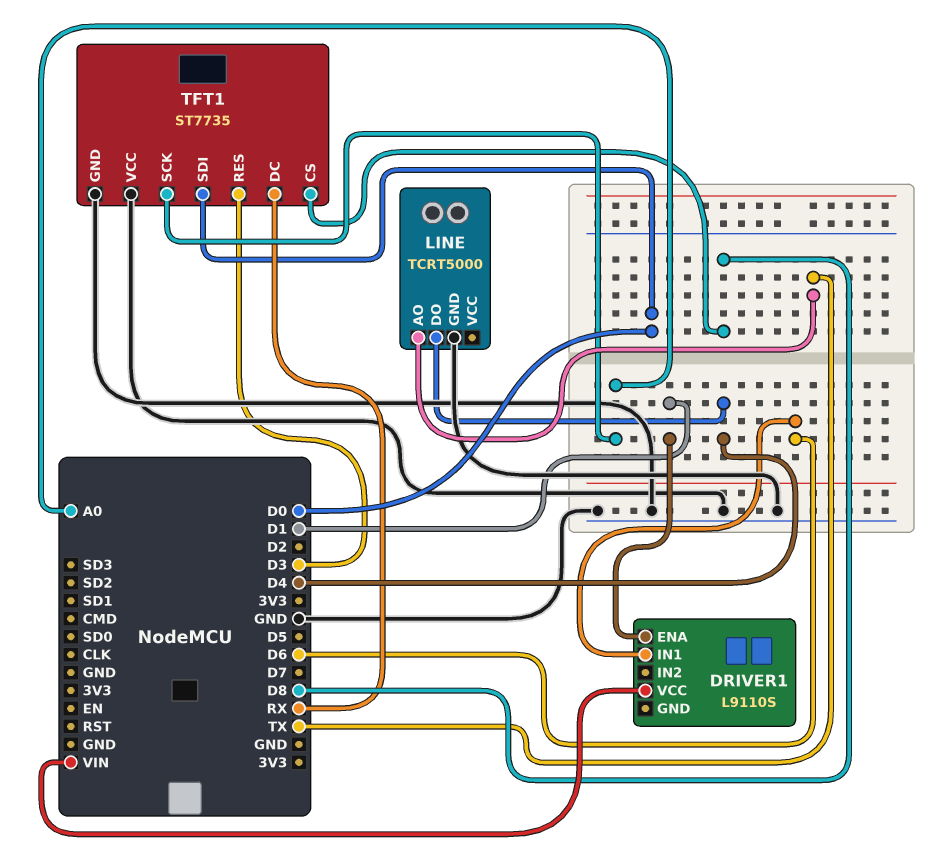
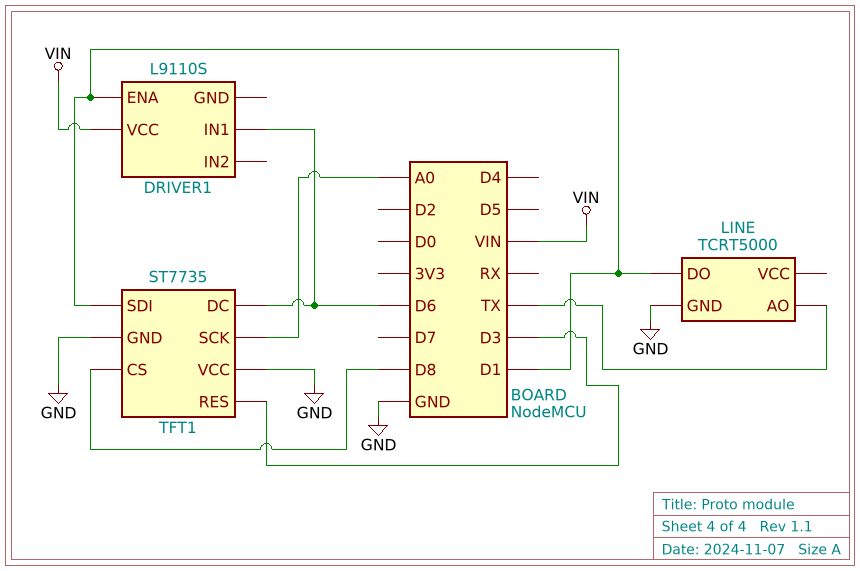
LINE pin DO: D4 -> D1
TFT1 pin DC: RX -> D6
TFT1 pin SDI: D0 -> D1

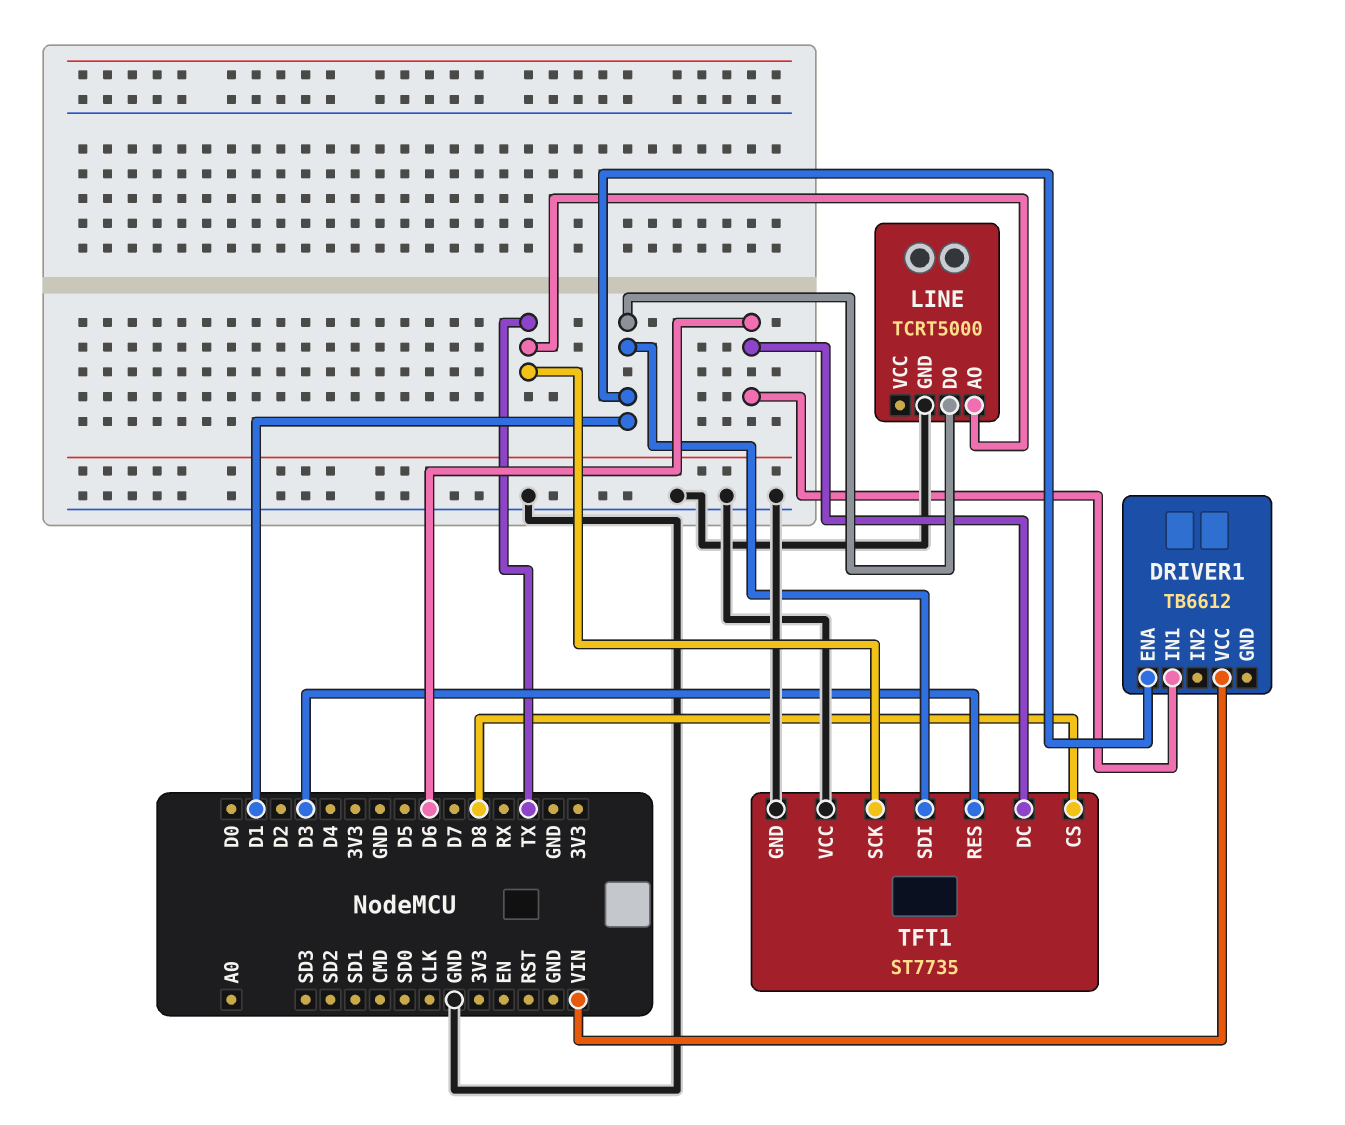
DRIVER1: L9110S -> TB6612
TFT1 pin SCK: A0 -> TX

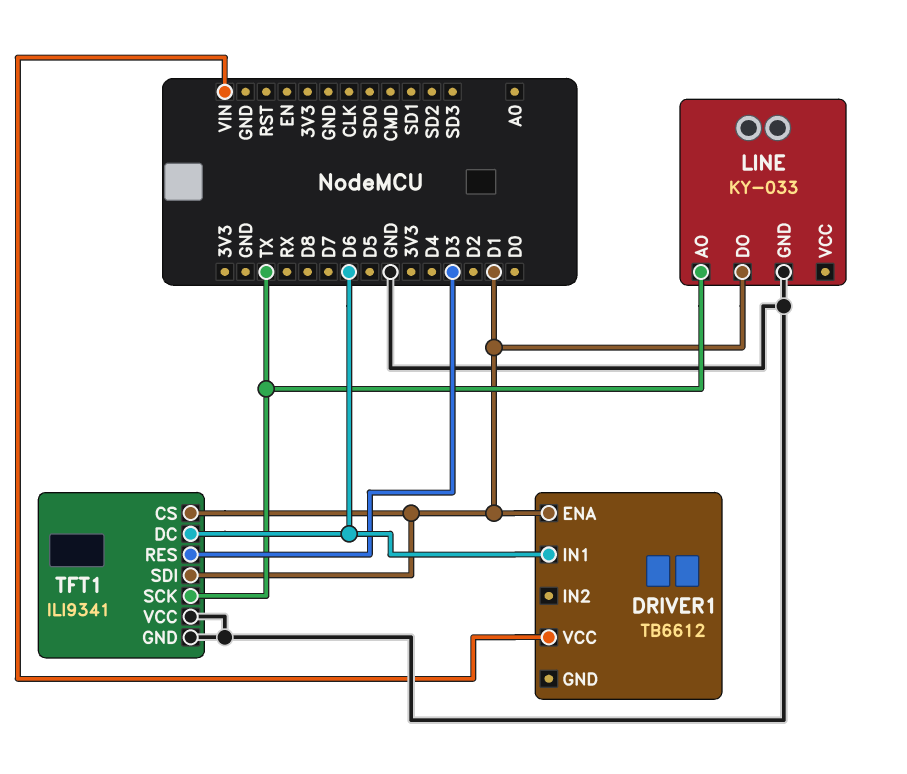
LINE: TCRT5000 -> KY-033
TFT1: ST7735 -> ILI9341
TFT1 pin CS: D8 -> D1

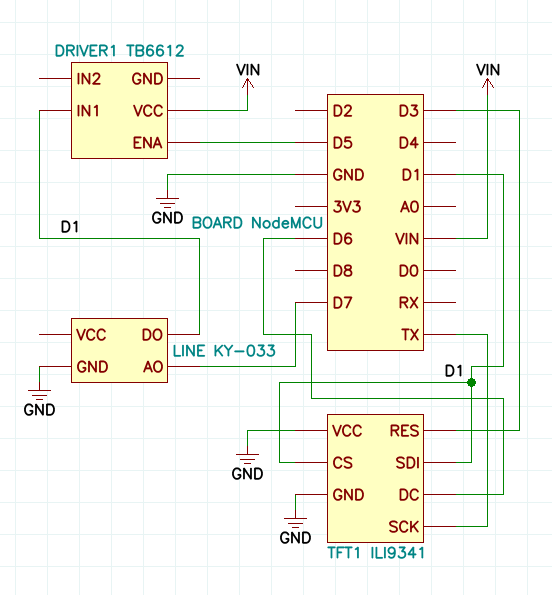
DRIVER1 pin ENA: D1 -> D5
DRIVER1 pin IN1: D6 -> D1
LINE pin AO: TX -> D7

